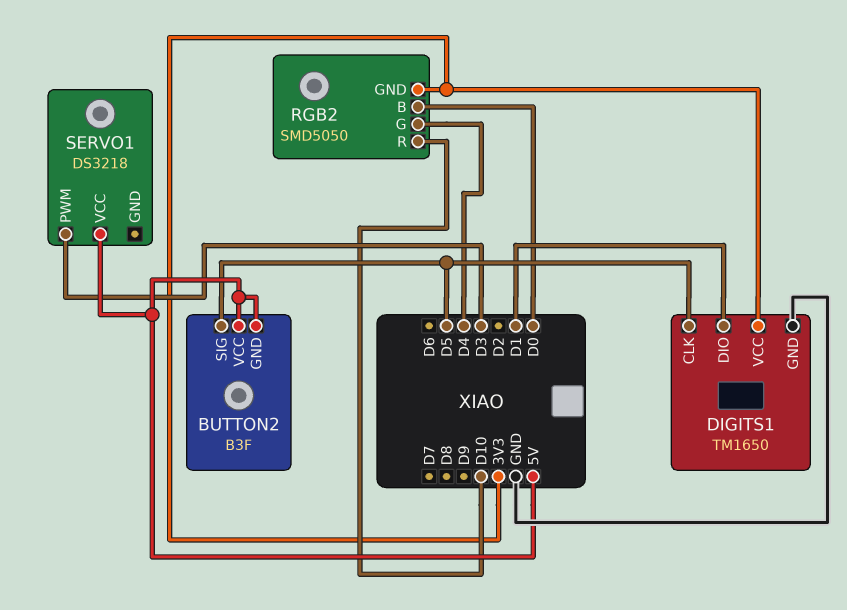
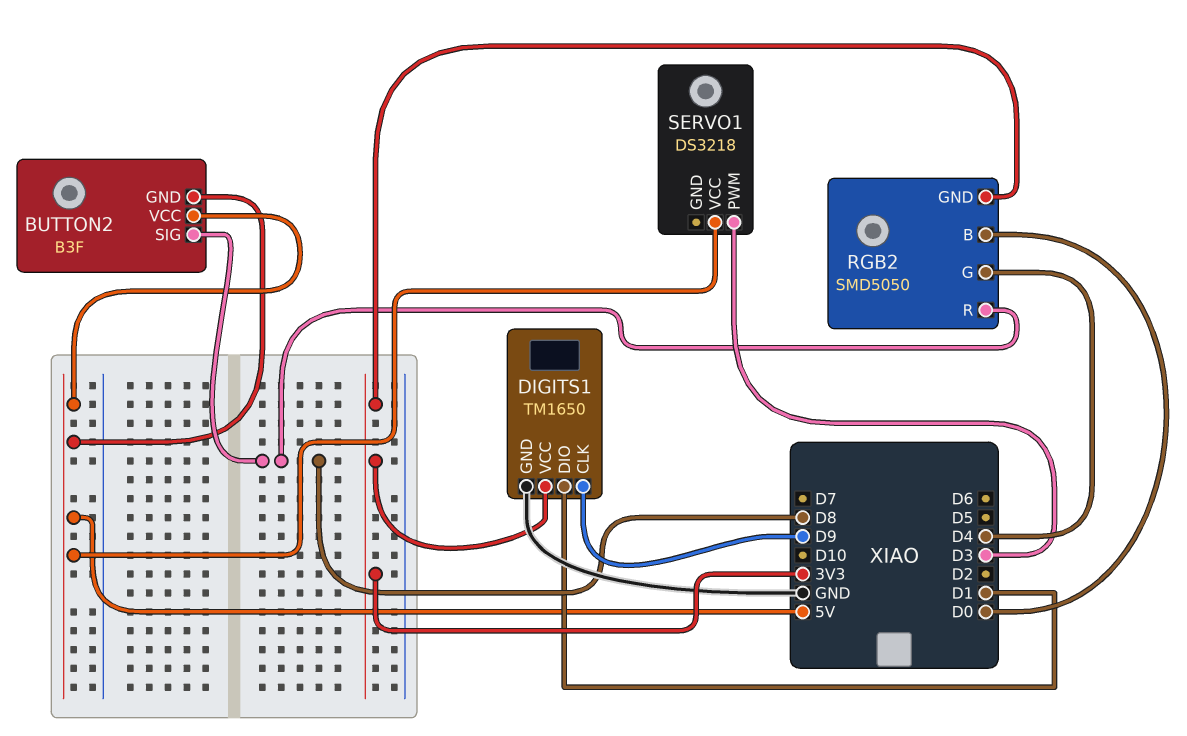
BUTTON2 pin SIG: D5 -> D8
DIGITS1 pin CLK: D5 -> D9
RGB2 pin R: D10 -> D8

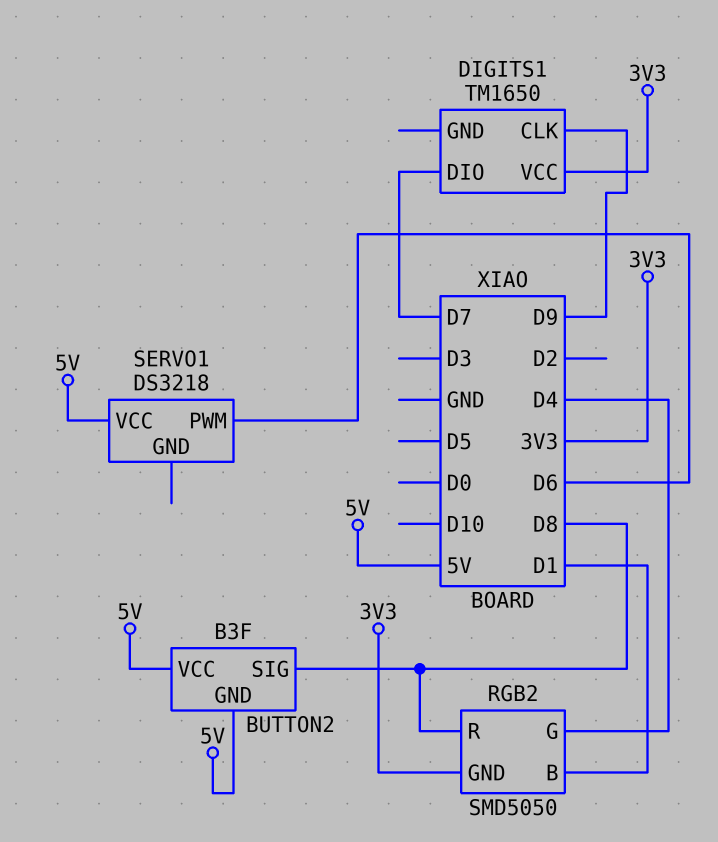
DIGITS1 pin DIO: D1 -> D7
DIGITS1 pin GND: GND -> none
RGB2 pin B: D0 -> D1
SERVO1 pin PWM: D3 -> D6

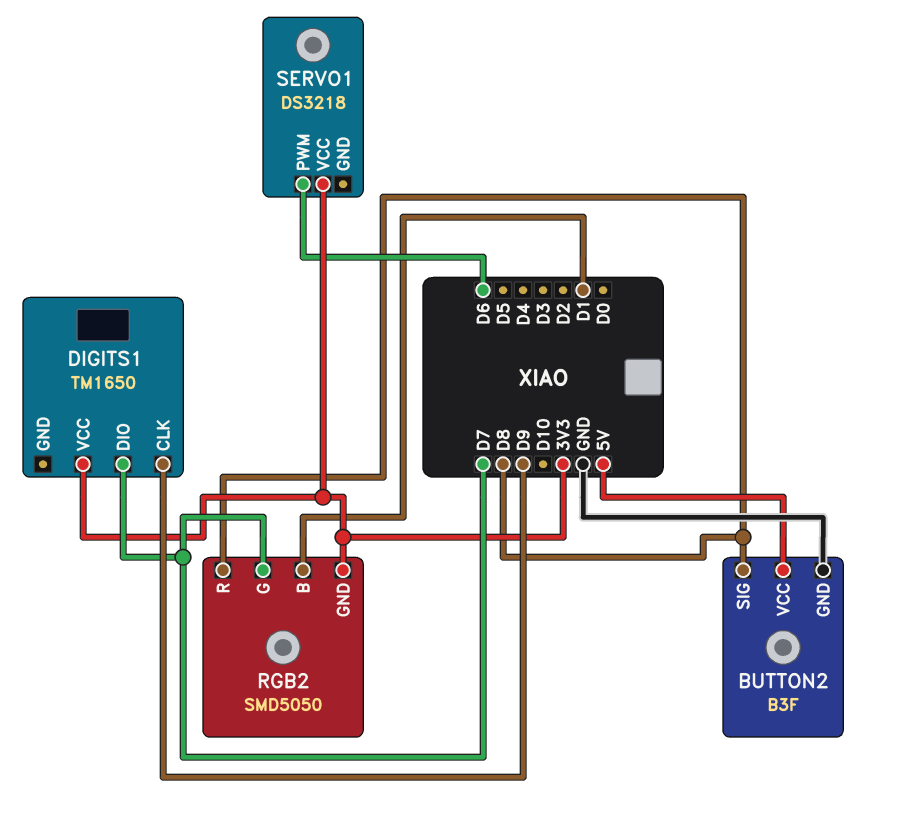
BUTTON2 pin GND: 5V -> GND
RGB2 pin G: D4 -> D7
SERVO1 pin VCC: 5V -> 3V3

